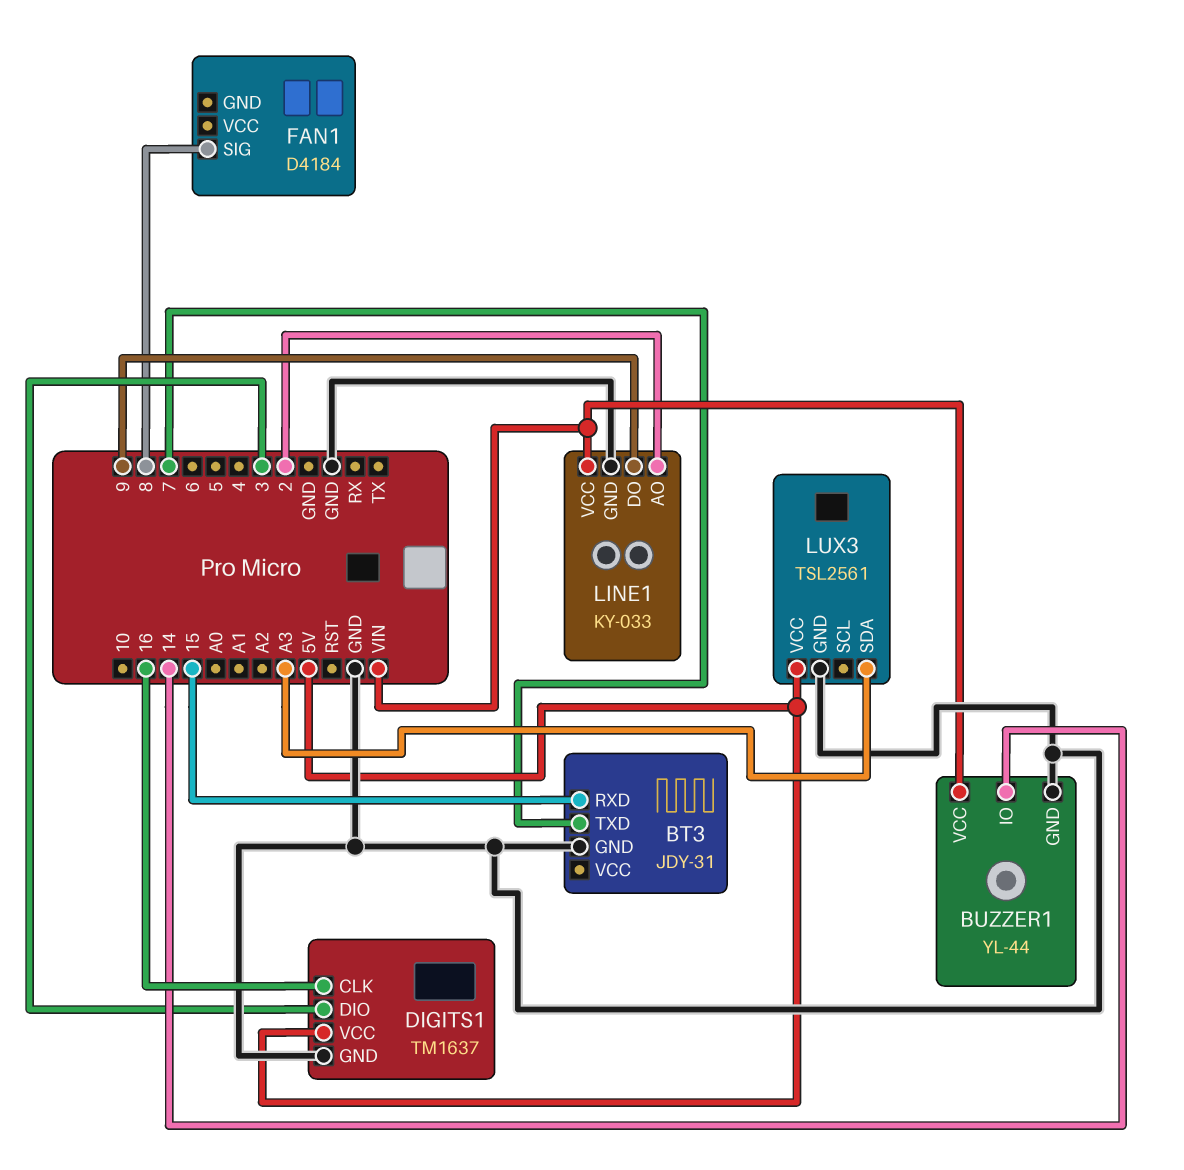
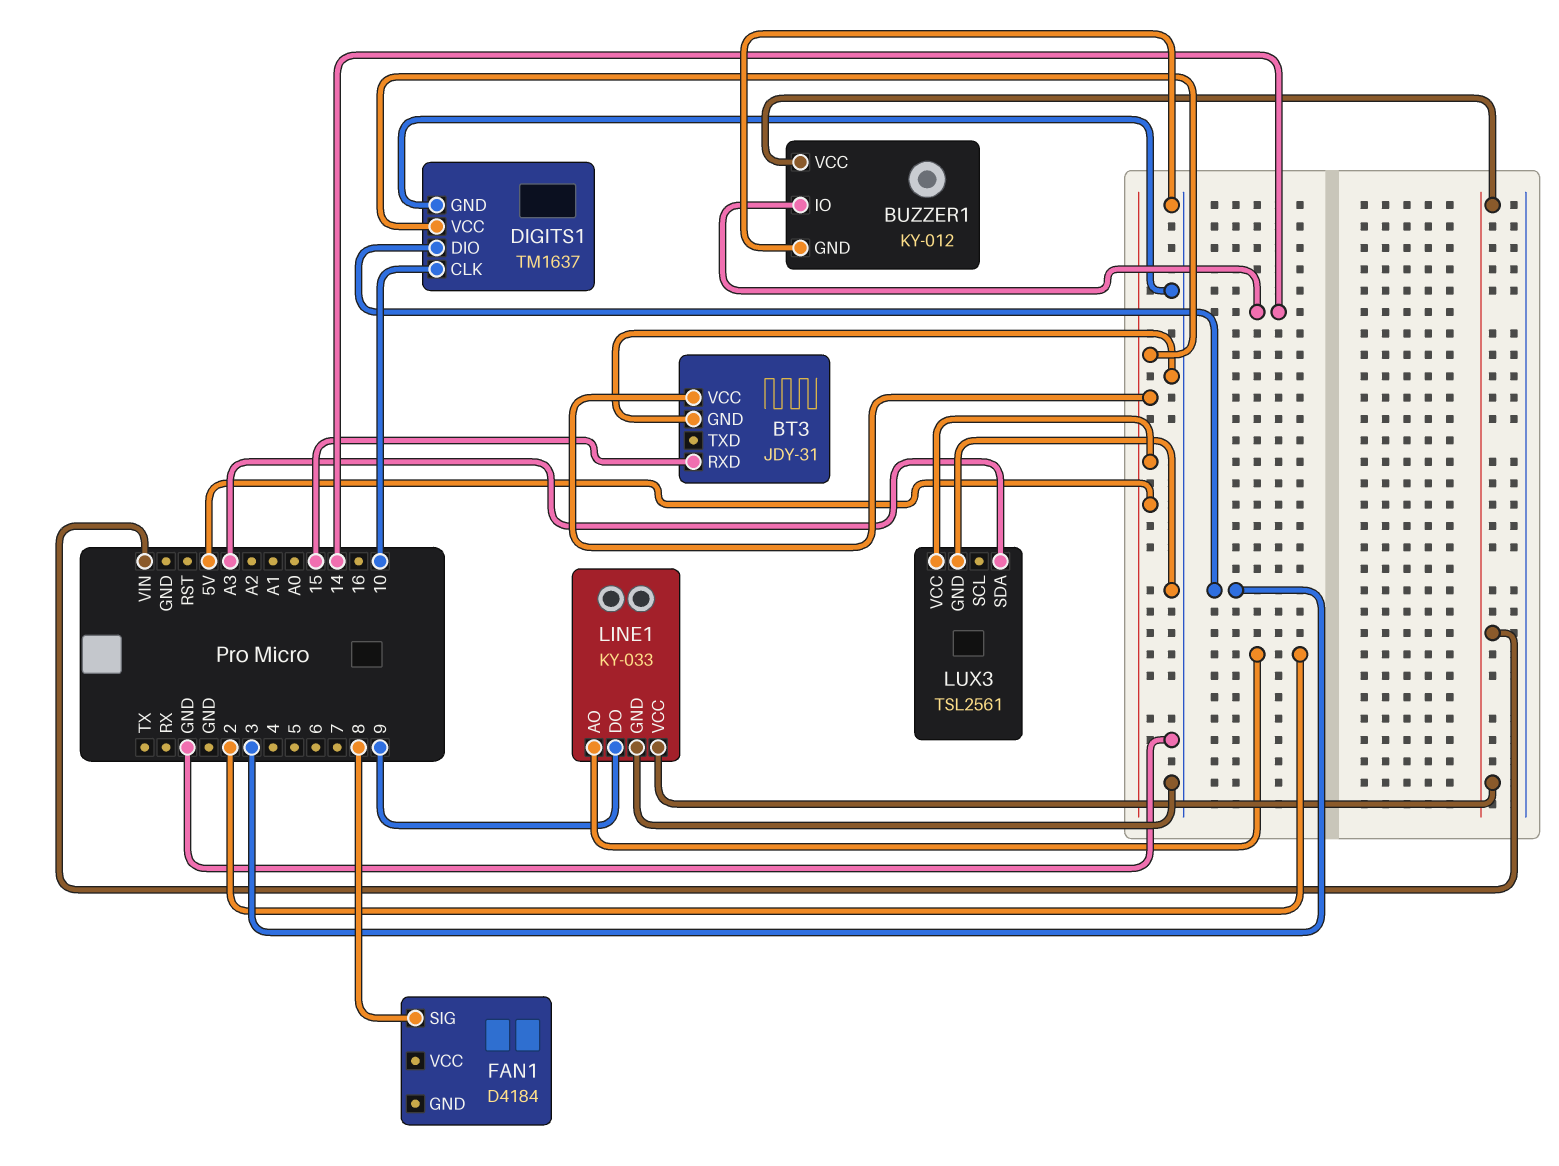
BT3 pin TXD: 7 -> none
BT3 pin VCC: none -> 5V
BUZZER1: YL-44 -> KY-012
DIGITS1 pin CLK: 16 -> 10

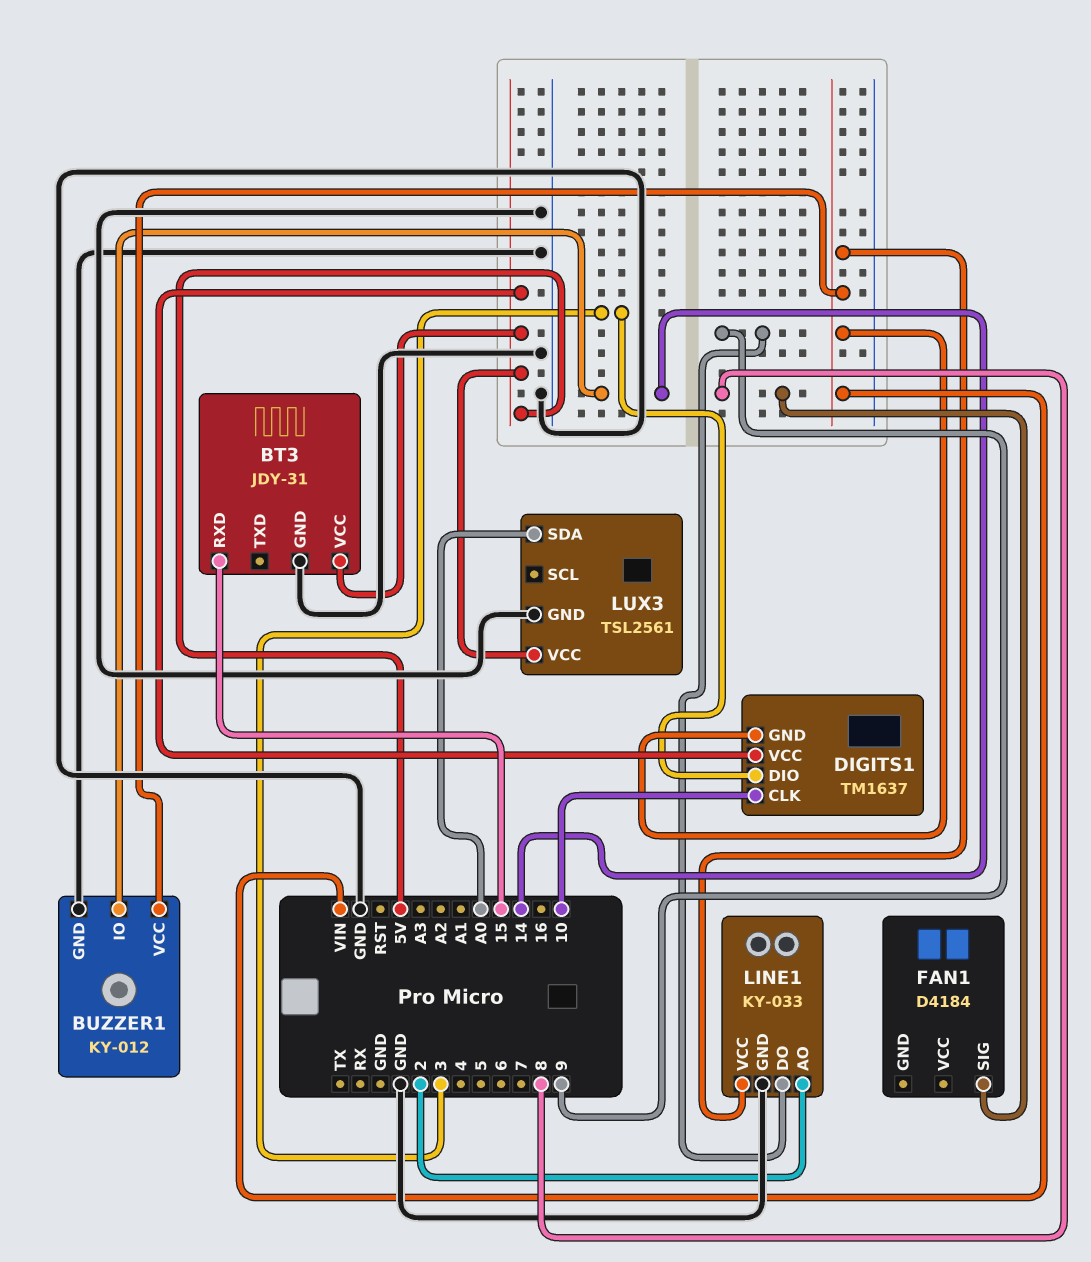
DIGITS1 pin GND: GND -> VIN
LUX3 pin SDA: A3 -> A0

